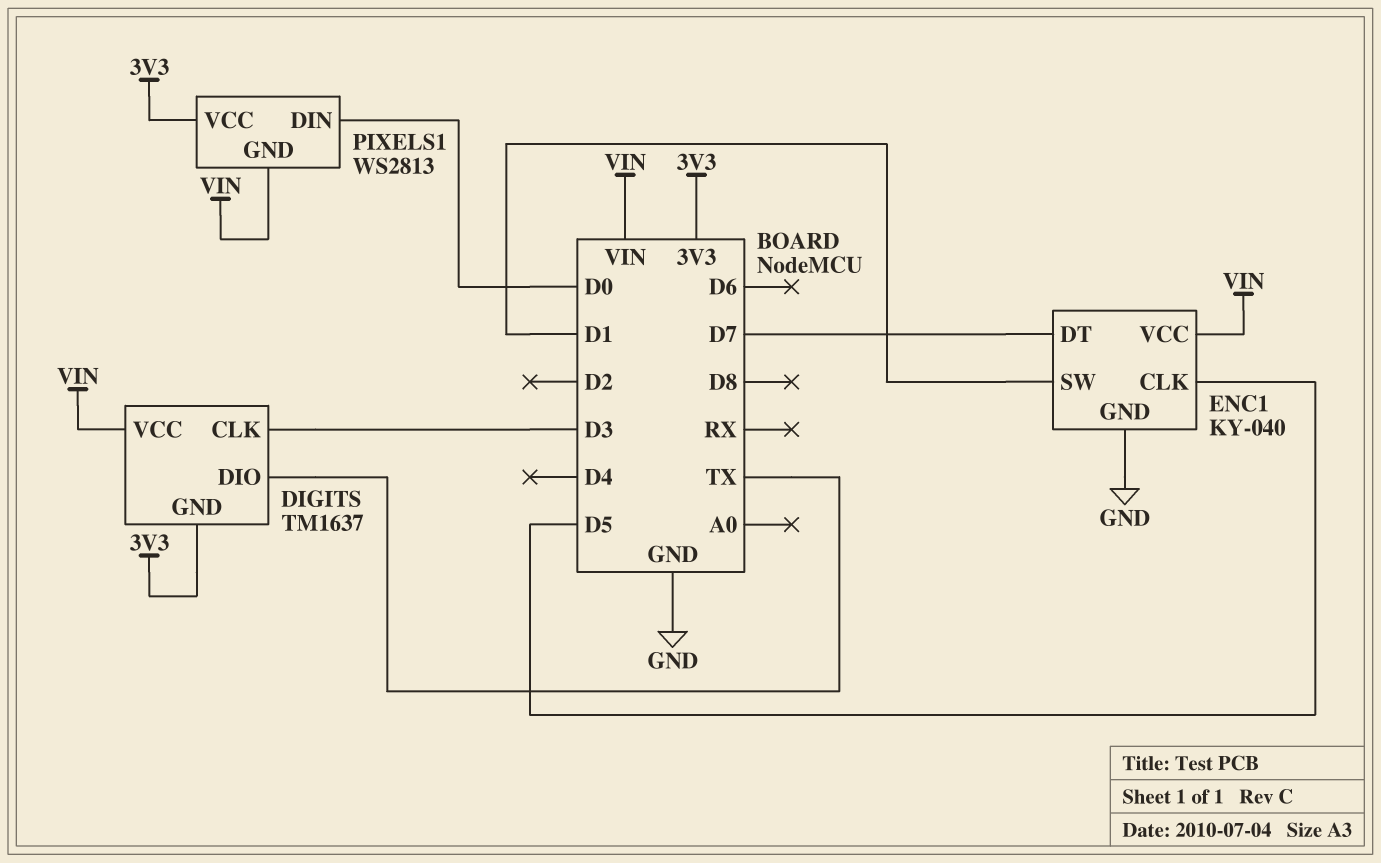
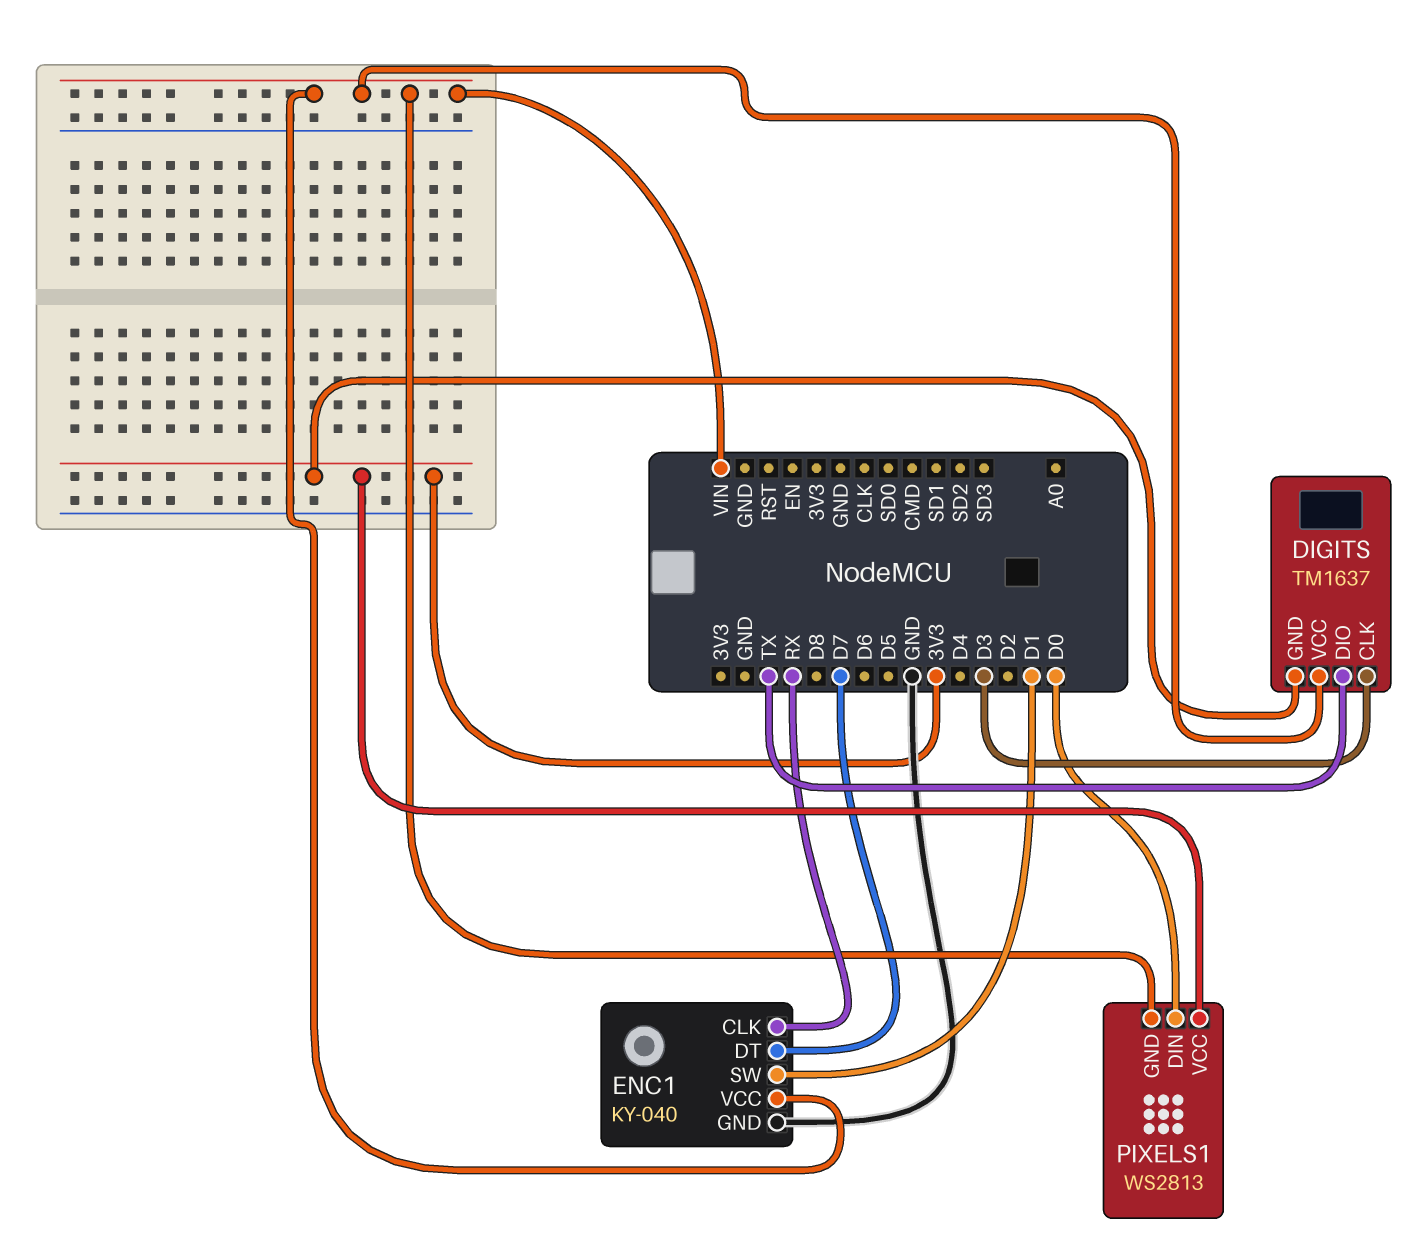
ENC1 pin CLK: D5 -> RX

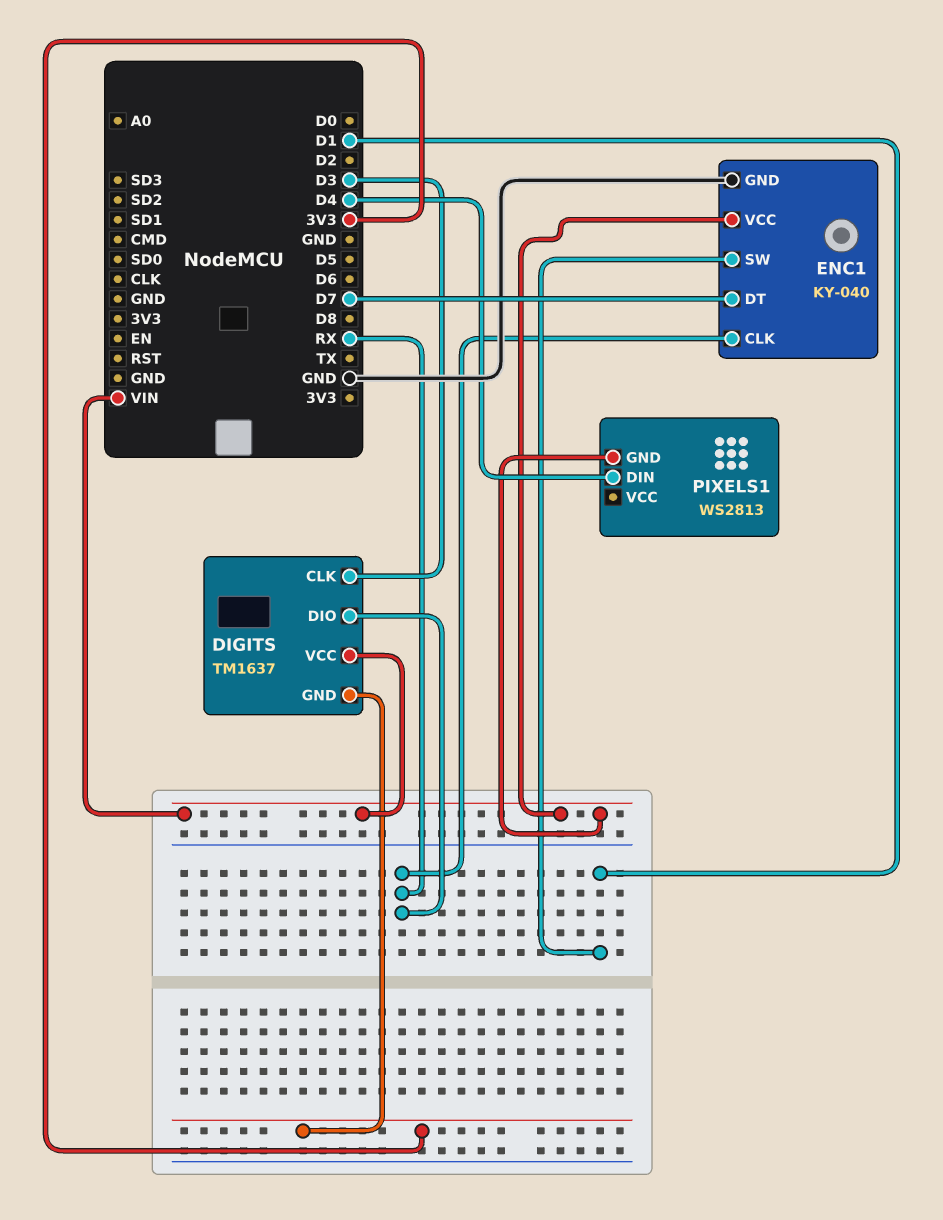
DIGITS pin DIO: TX -> RX
PIXELS1 pin DIN: D0 -> D4
PIXELS1 pin VCC: 3V3 -> none

